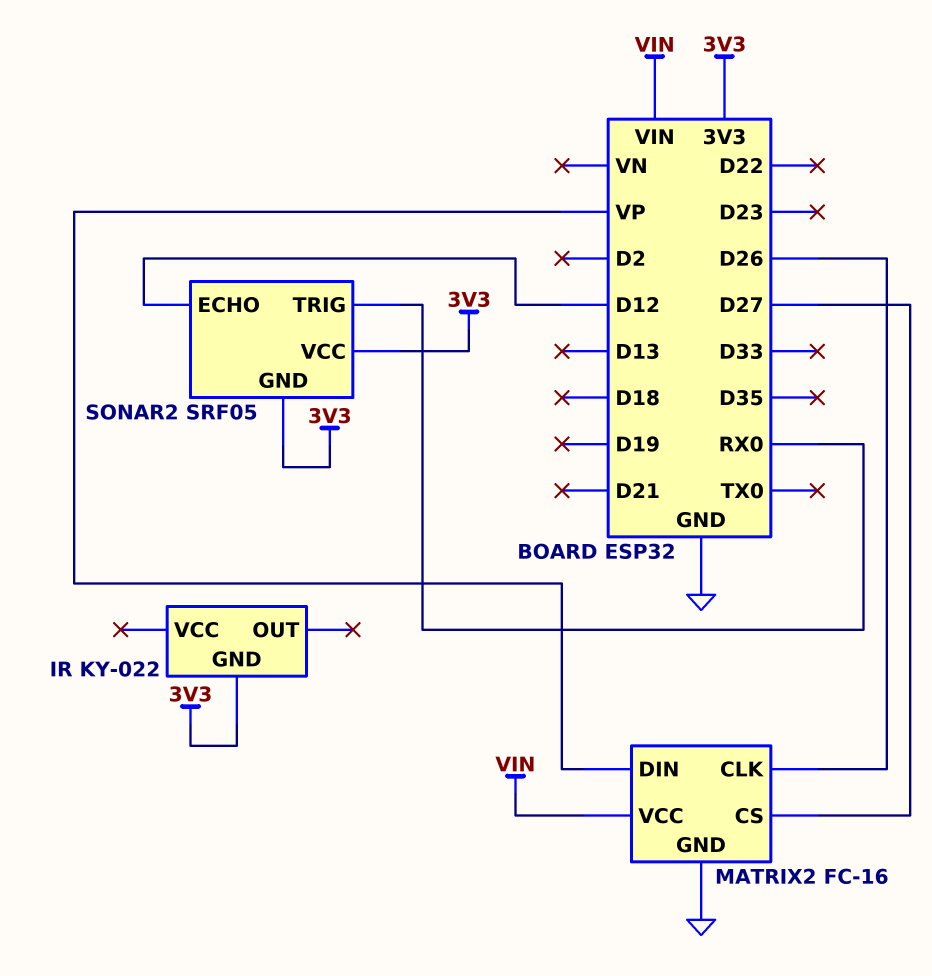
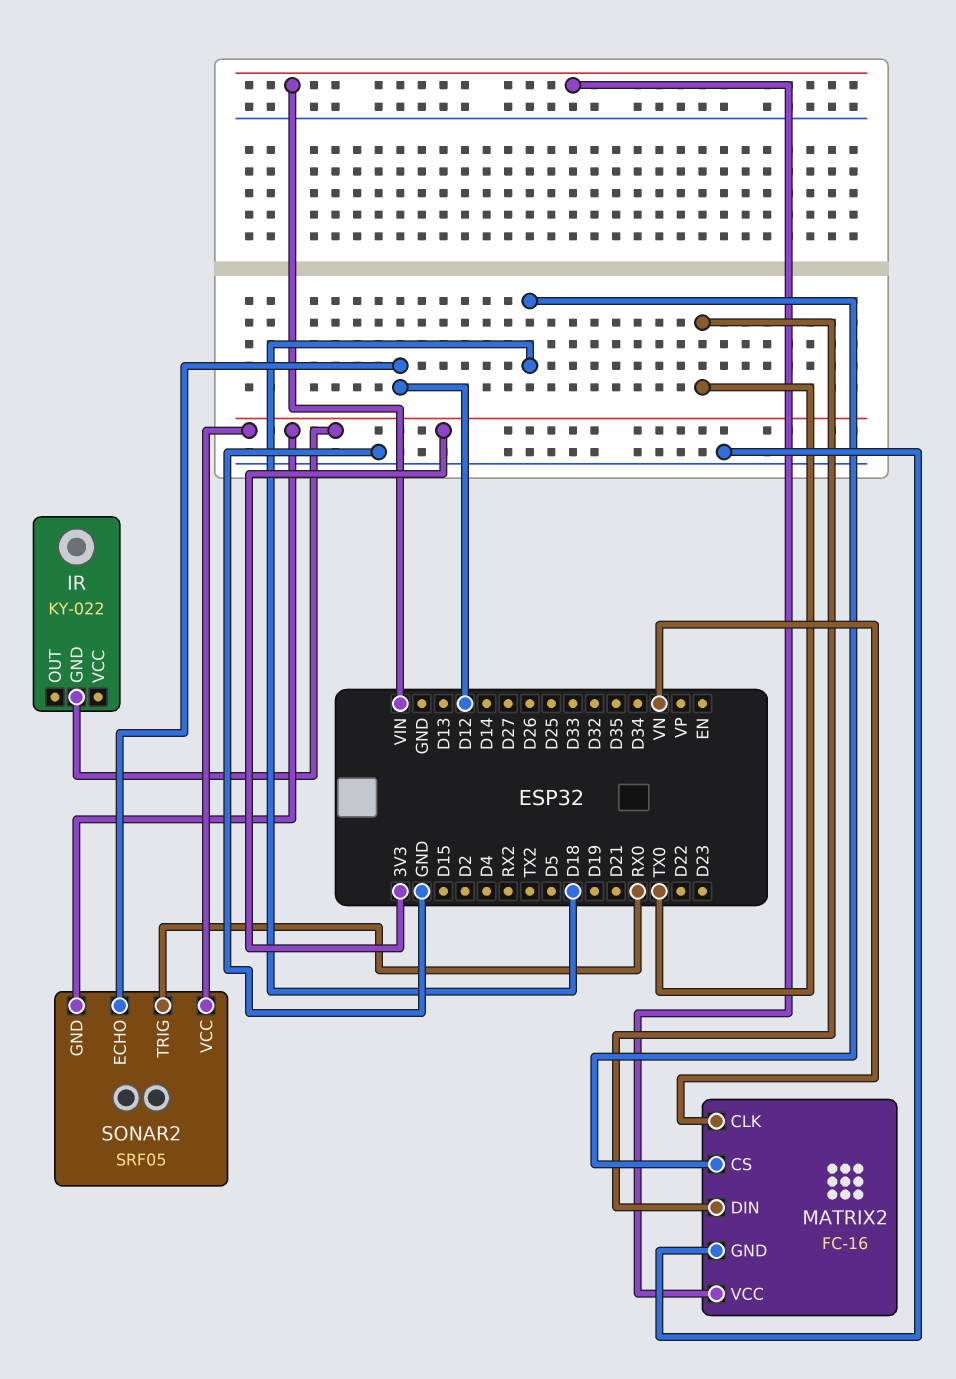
MATRIX2 pin CLK: D26 -> VN
MATRIX2 pin CS: D27 -> D18
MATRIX2 pin DIN: VP -> TX0

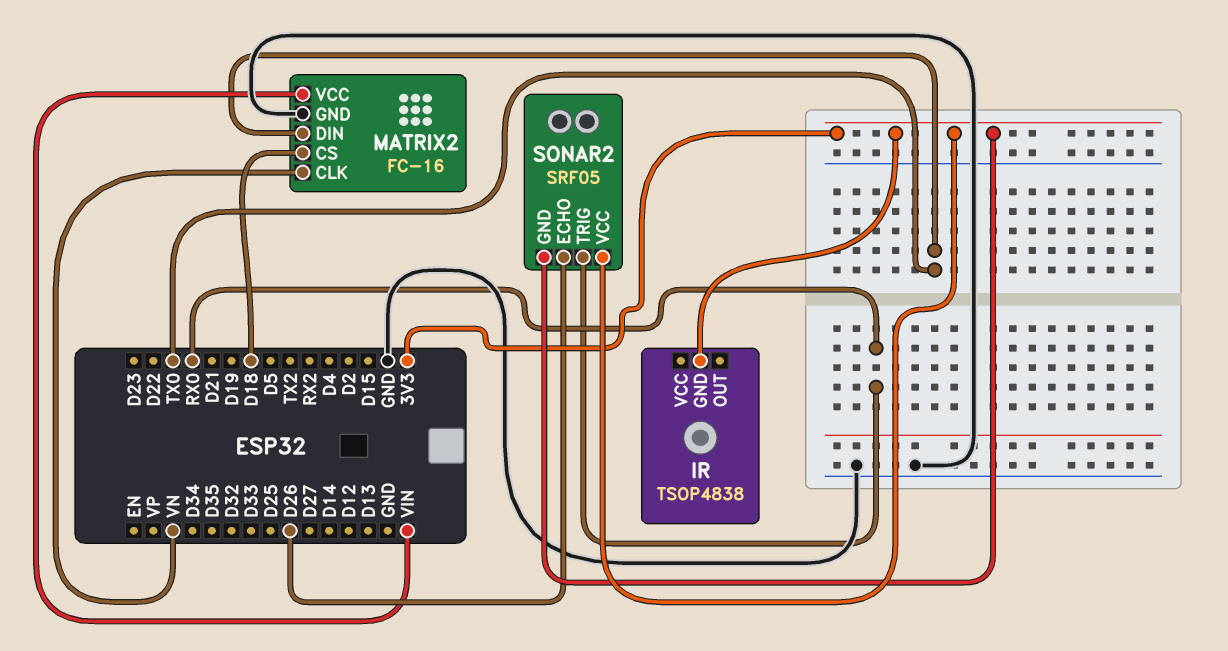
IR: KY-022 -> TSOP4838
SONAR2 pin ECHO: D12 -> D26

